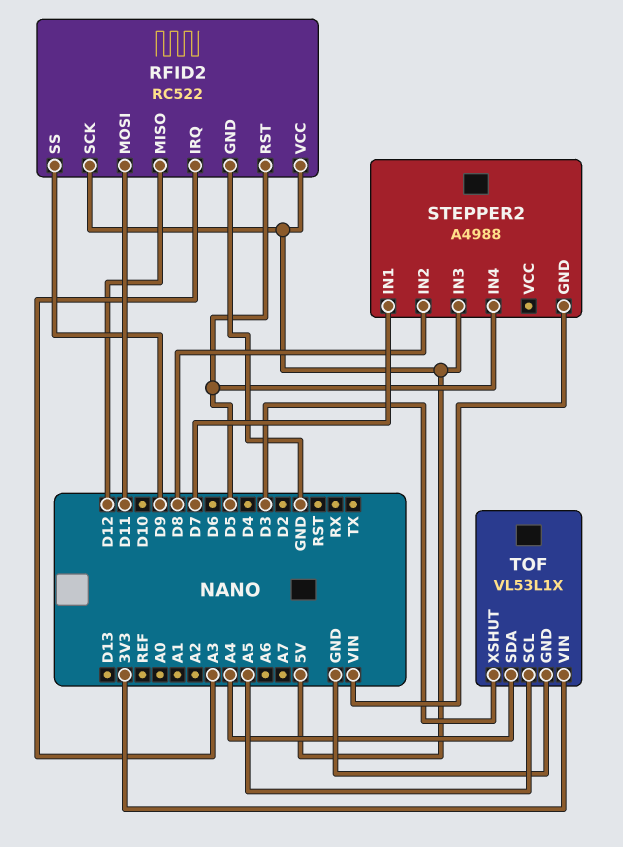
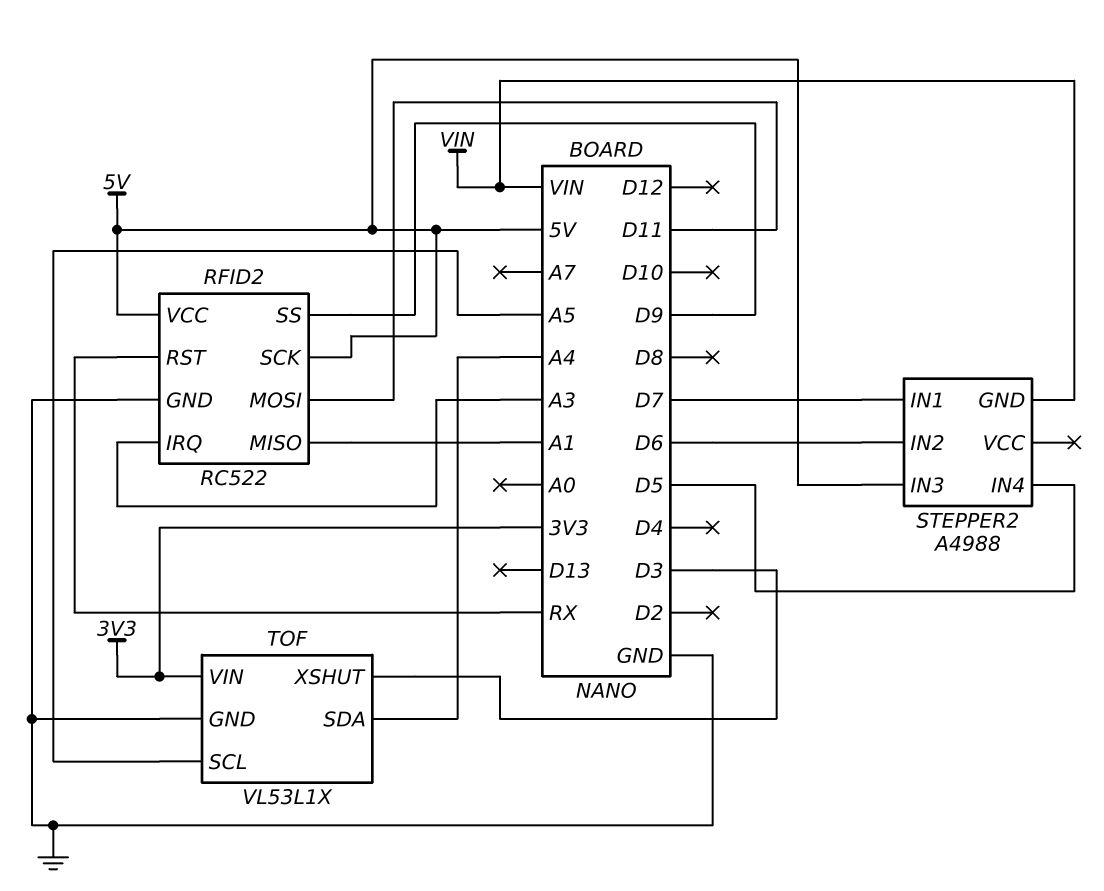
RFID2 pin MISO: D12 -> A1
RFID2 pin RST: D5 -> RX
STEPPER2 pin IN2: D8 -> D6

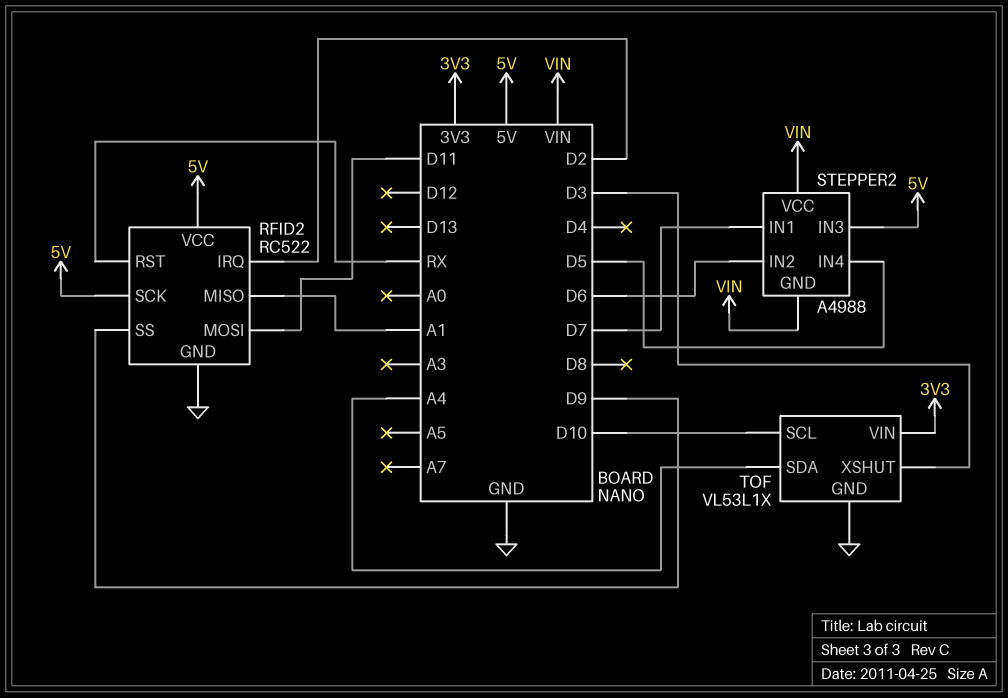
RFID2 pin IRQ: A3 -> D2
STEPPER2 pin VCC: none -> VIN
TOF pin SCL: A5 -> D10

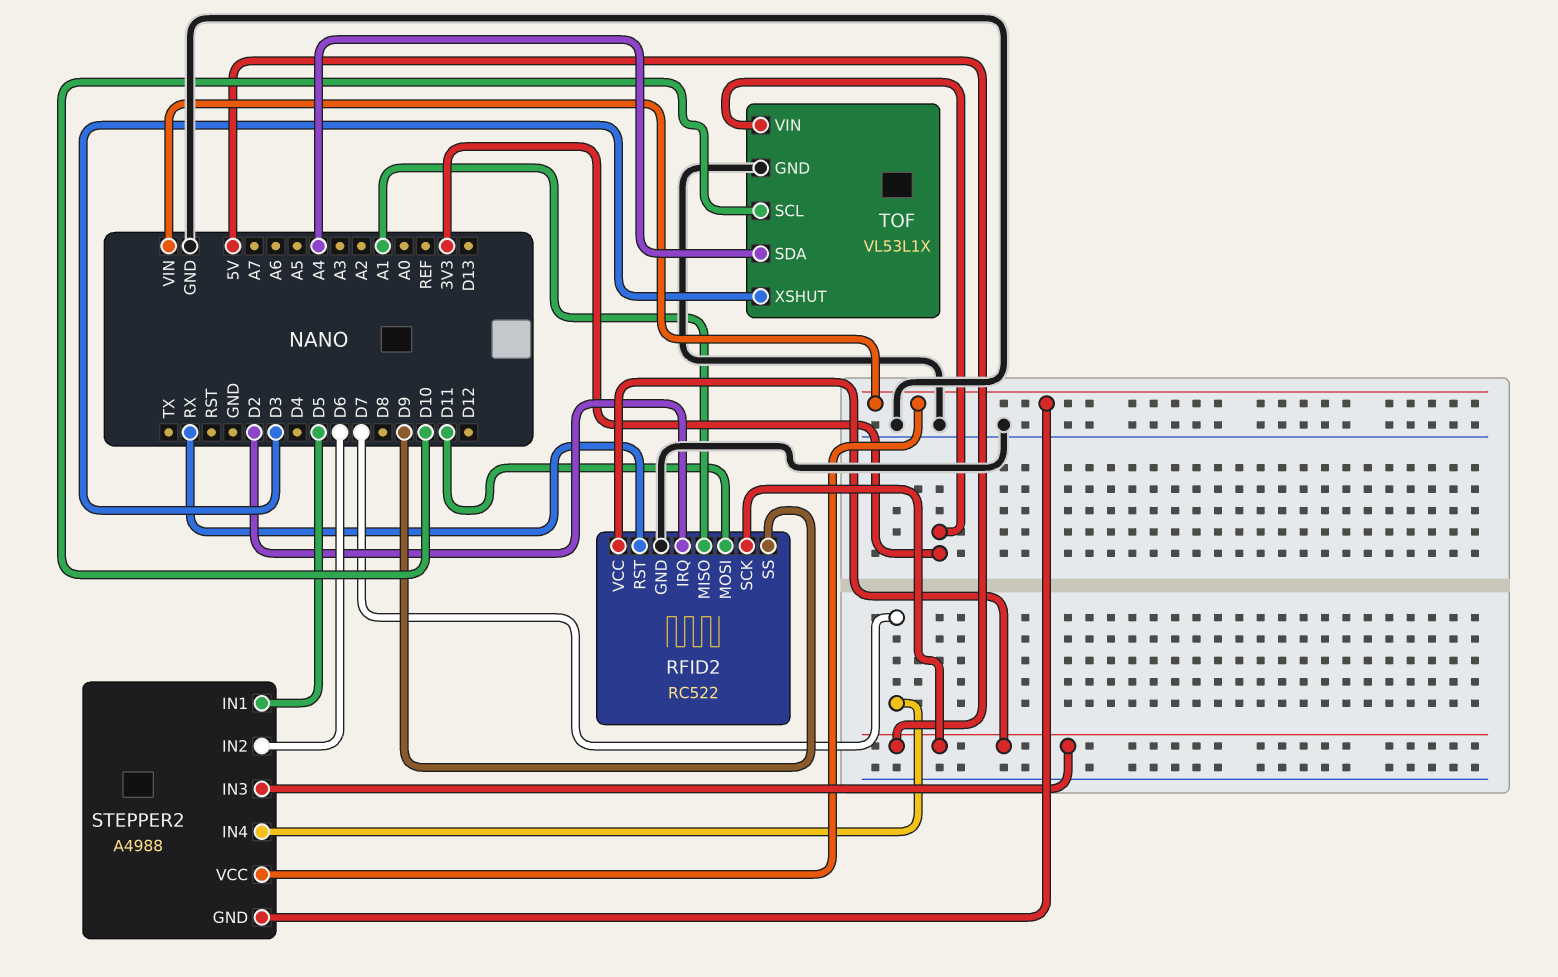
STEPPER2 pin IN1: D7 -> D5
STEPPER2 pin IN4: D5 -> D7

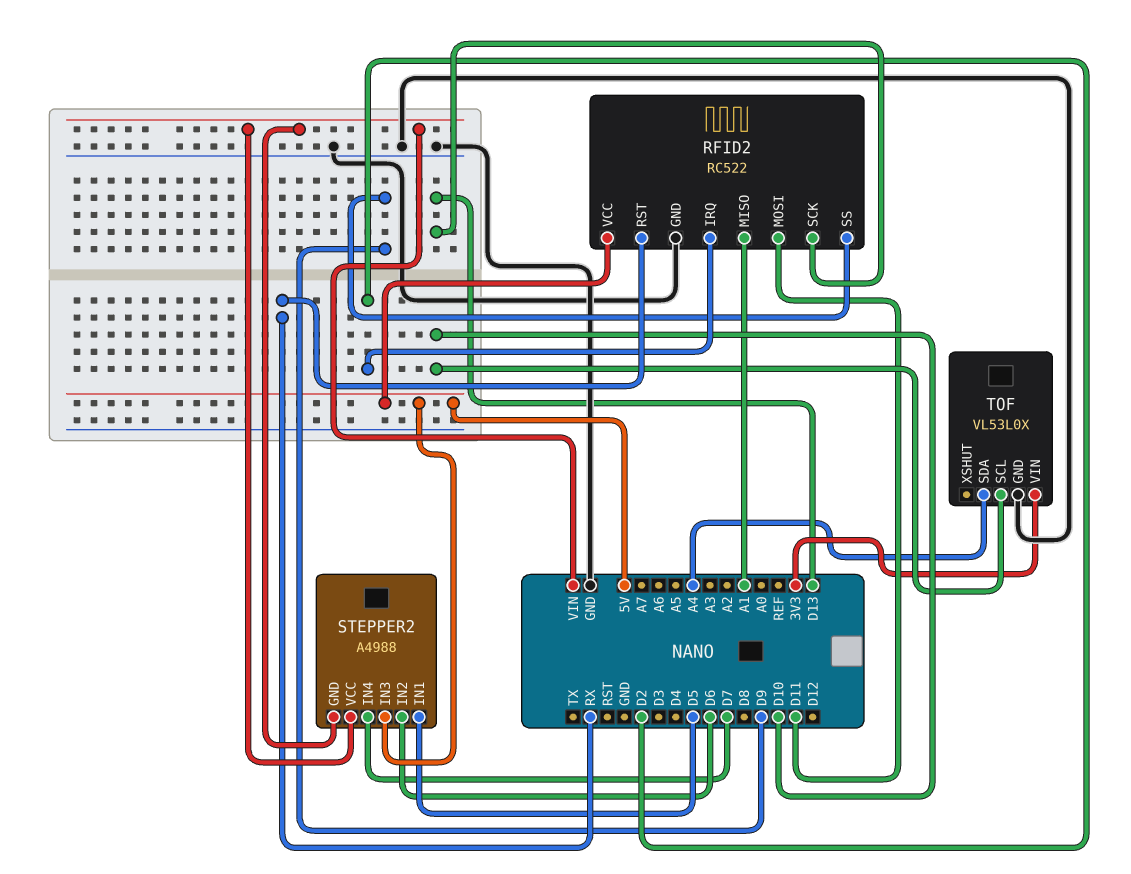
RFID2 pin SCK: 5V -> D13
TOF: VL53L1X -> VL53L0X
TOF pin XSHUT: D3 -> none

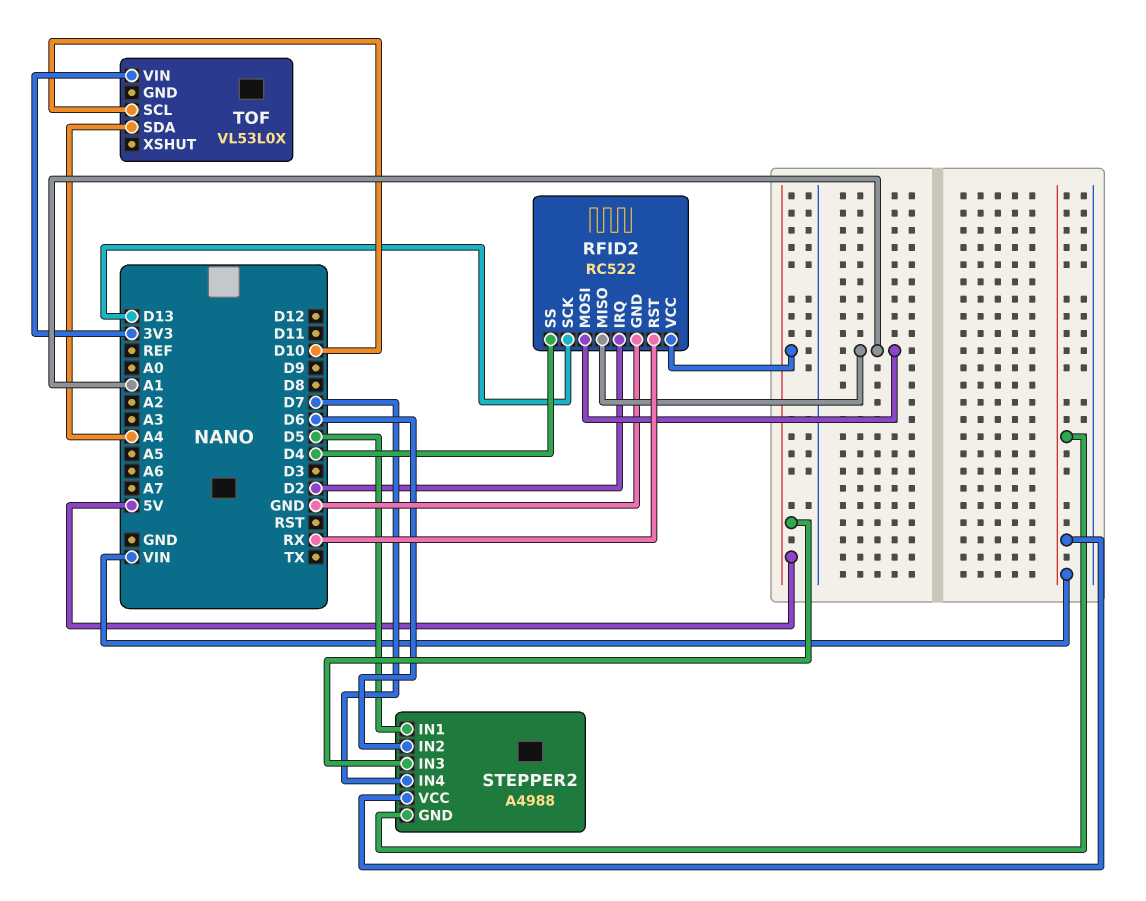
RFID2 pin MOSI: D11 -> A1
RFID2 pin SS: D9 -> D4
TOF pin GND: GND -> none

